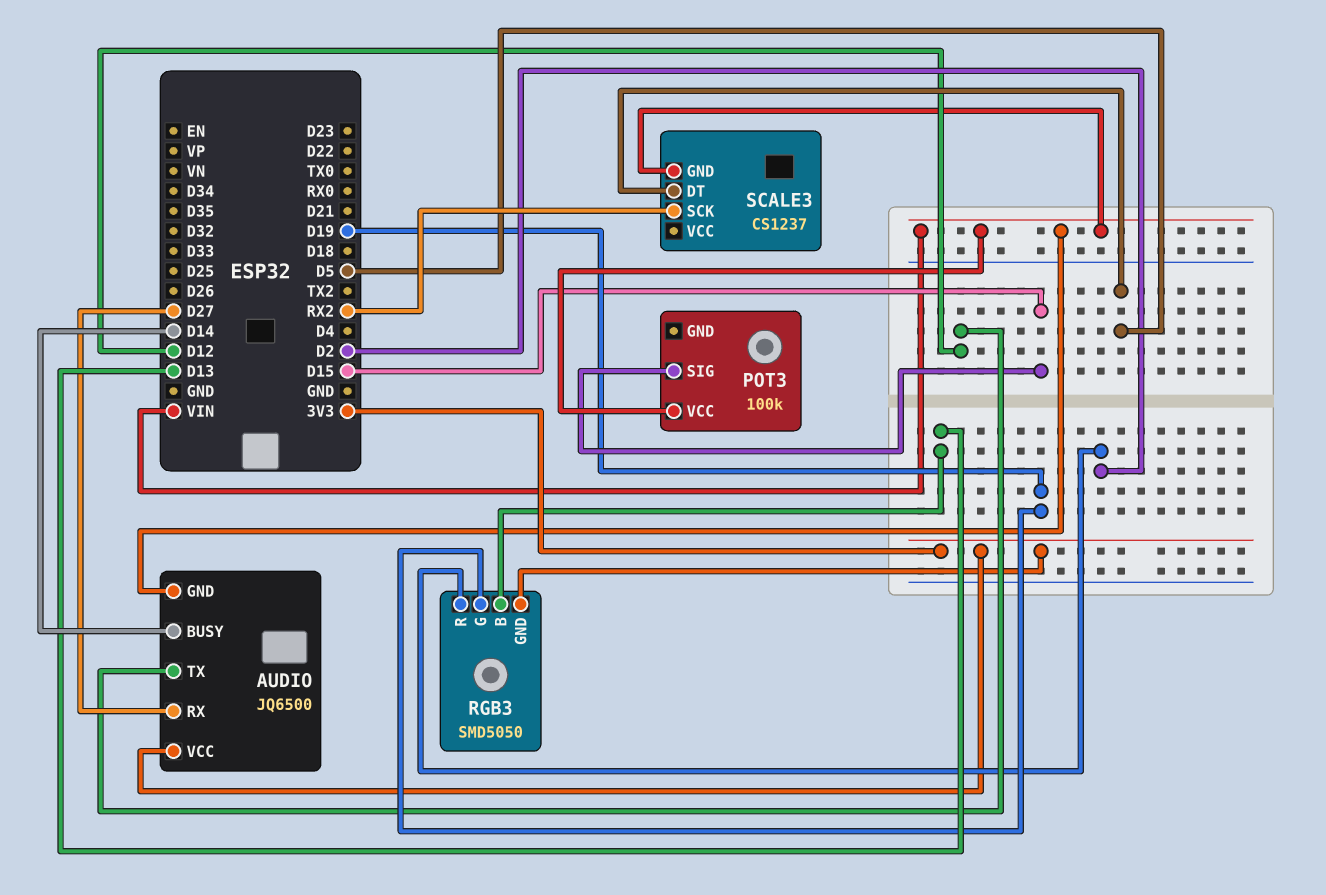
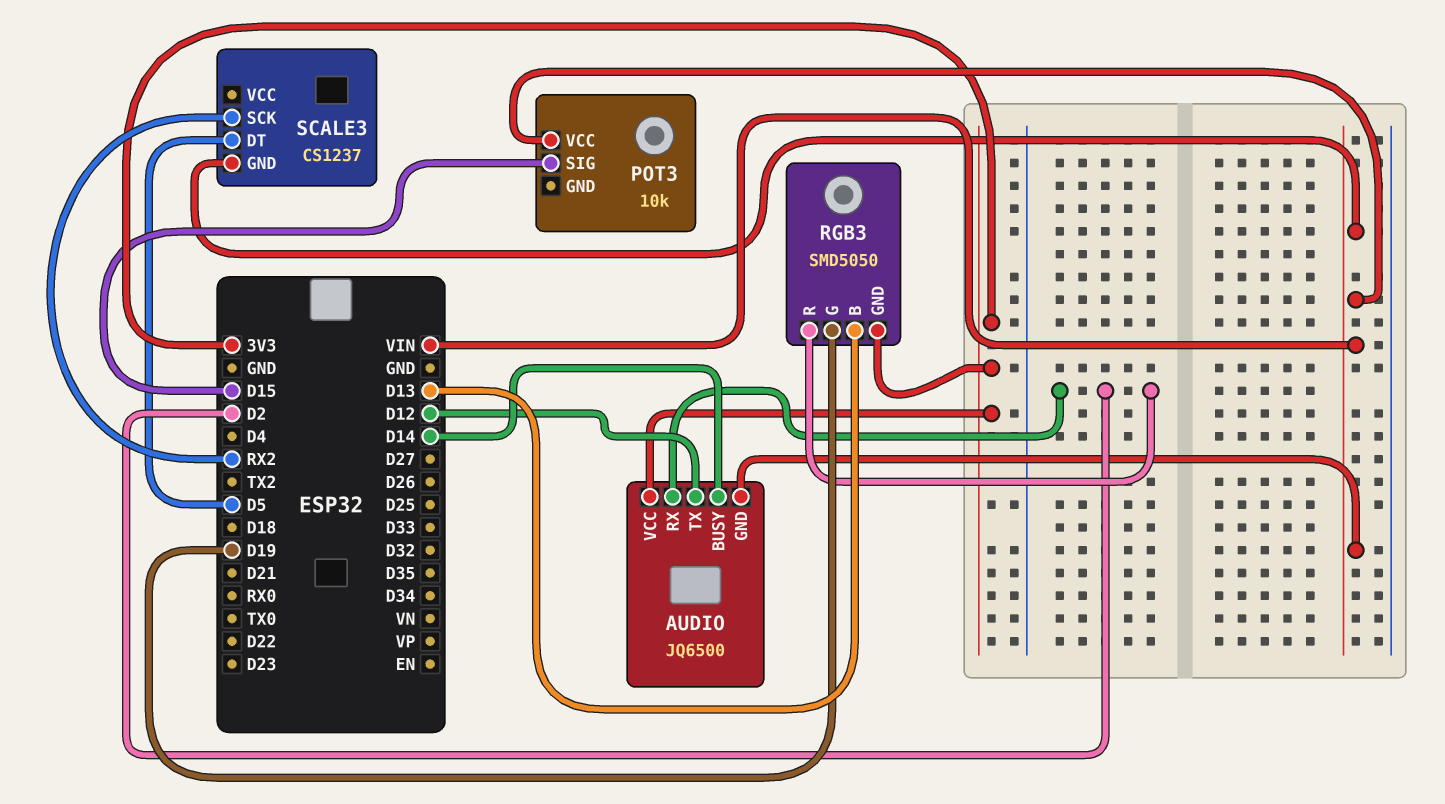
AUDIO pin RX: D27 -> D2
POT3: 100k -> 10k

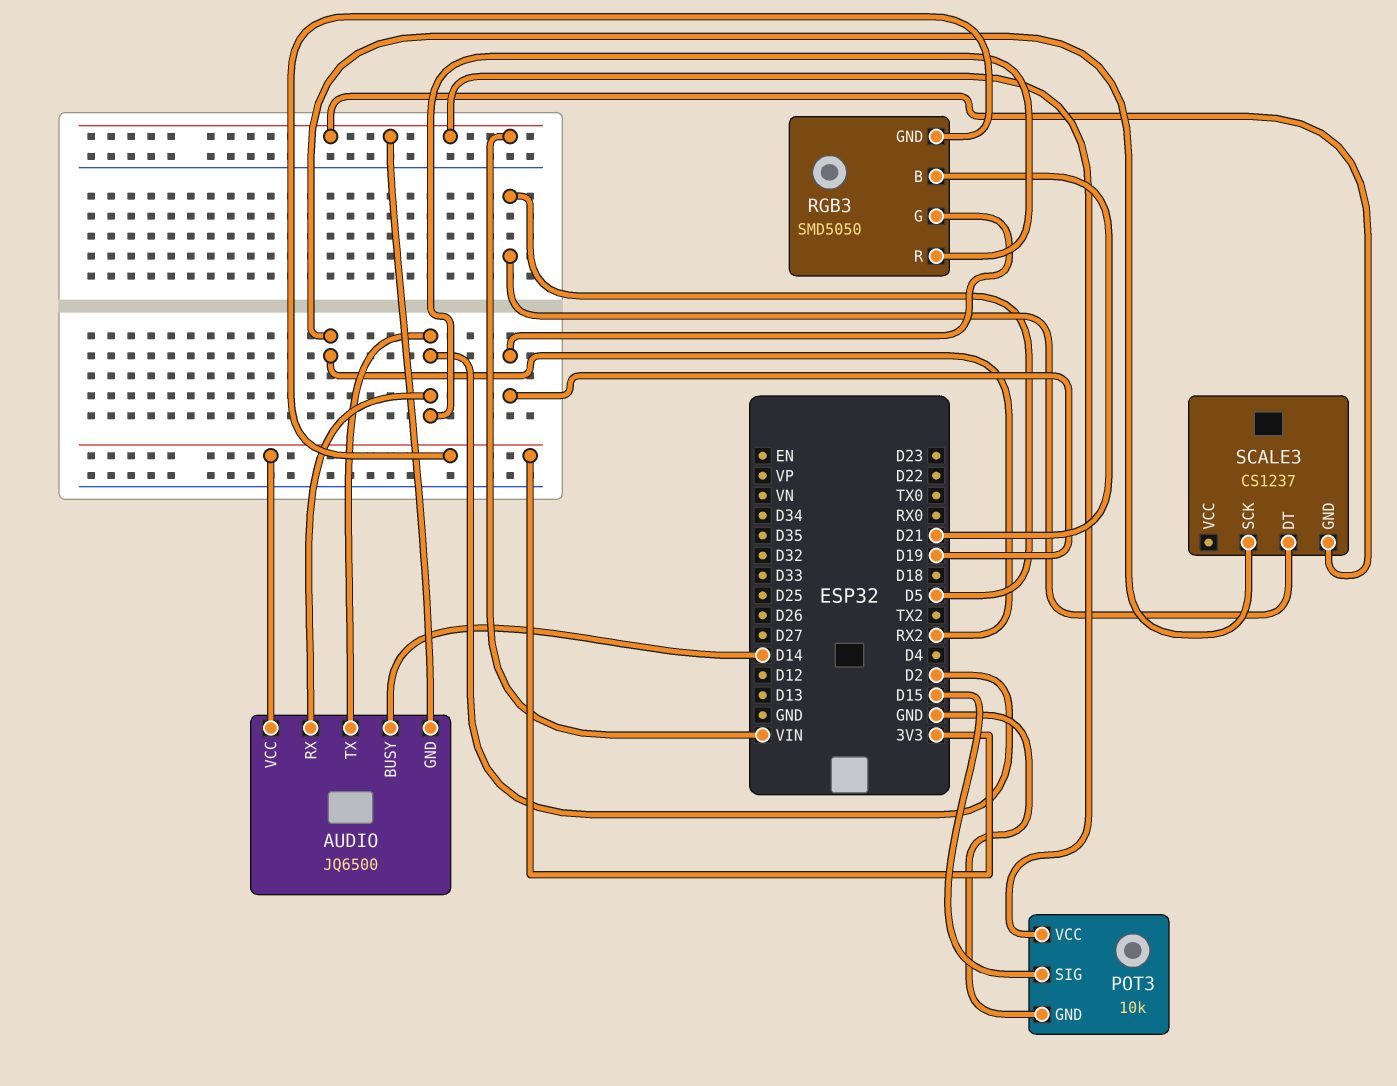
AUDIO pin TX: D12 -> D2
POT3 pin GND: none -> GND
RGB3 pin B: D13 -> D21

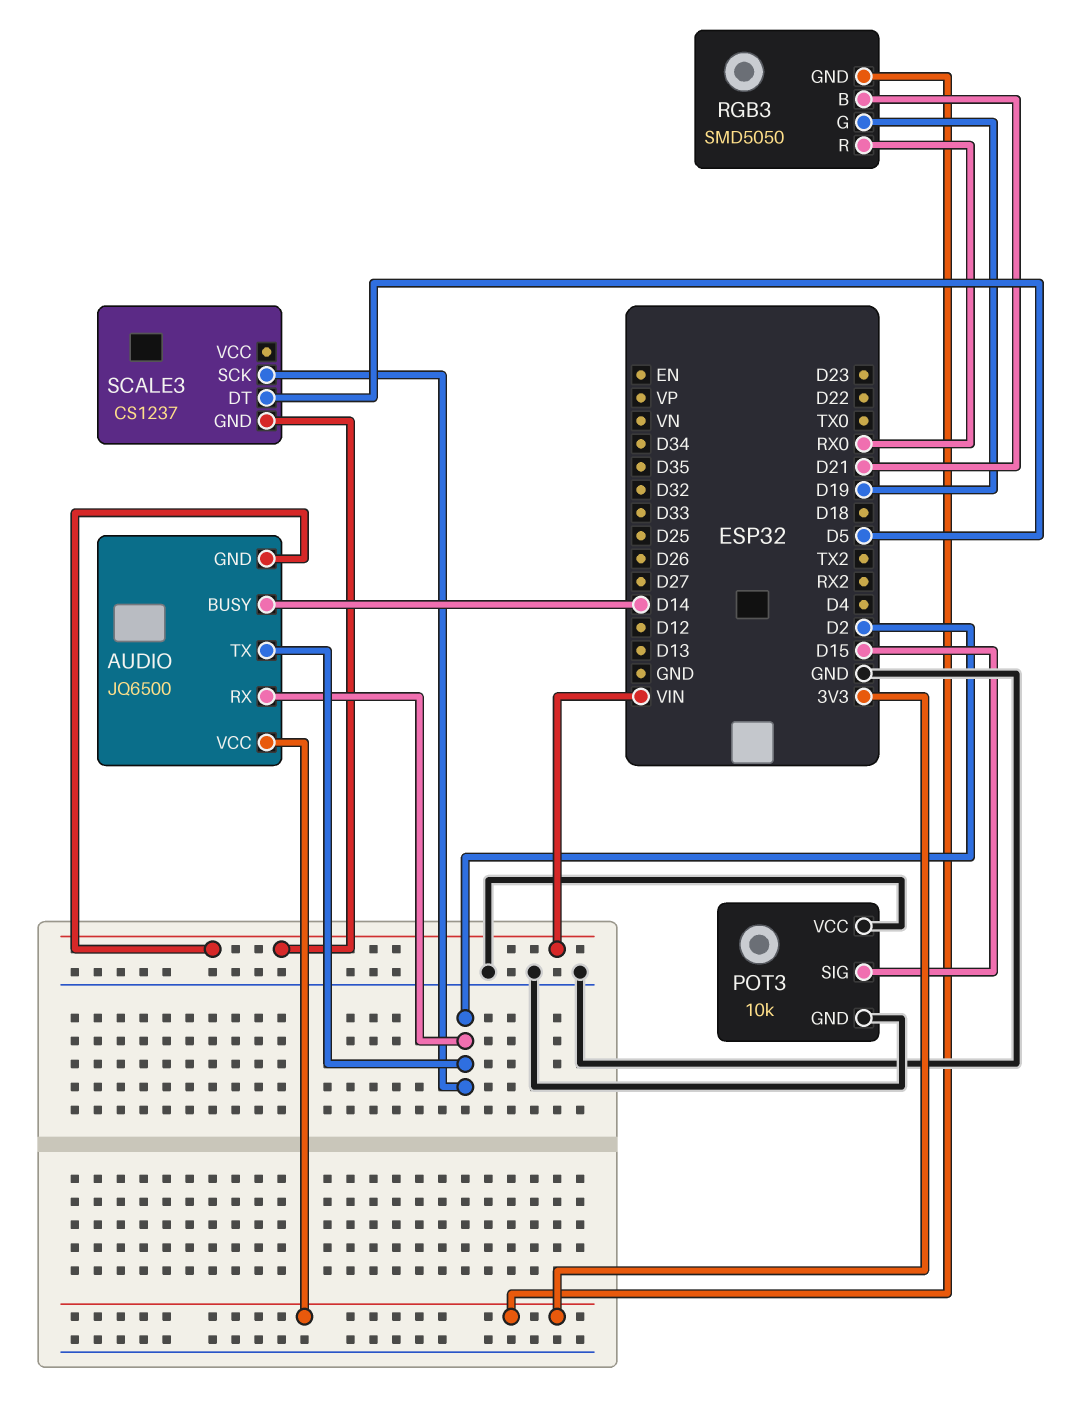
POT3 pin VCC: VIN -> GND
RGB3 pin R: D2 -> RX0
SCALE3 pin SCK: RX2 -> D2

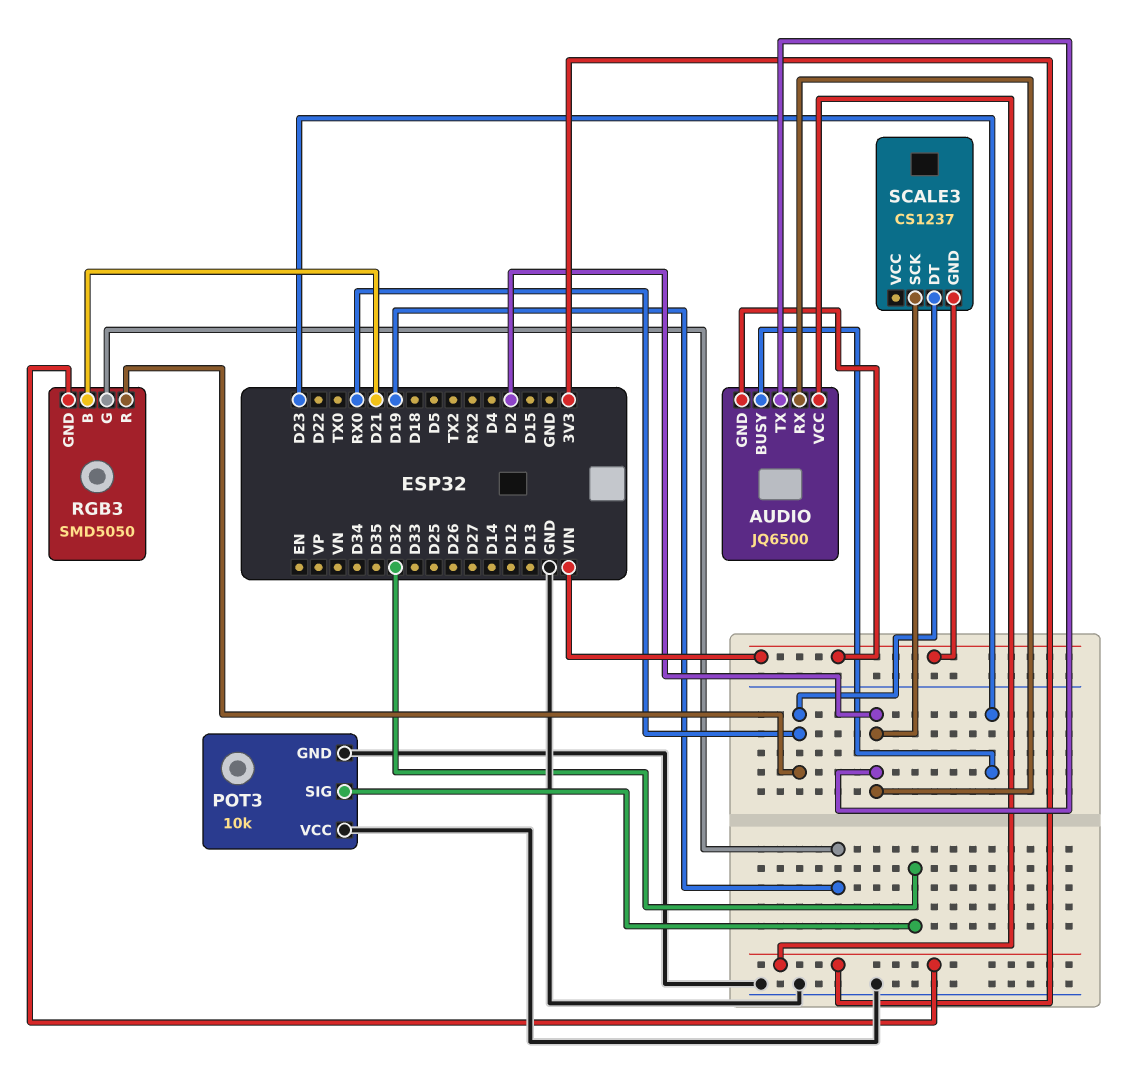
AUDIO pin BUSY: D14 -> D23
POT3 pin SIG: D15 -> D32
SCALE3 pin DT: D5 -> RX0

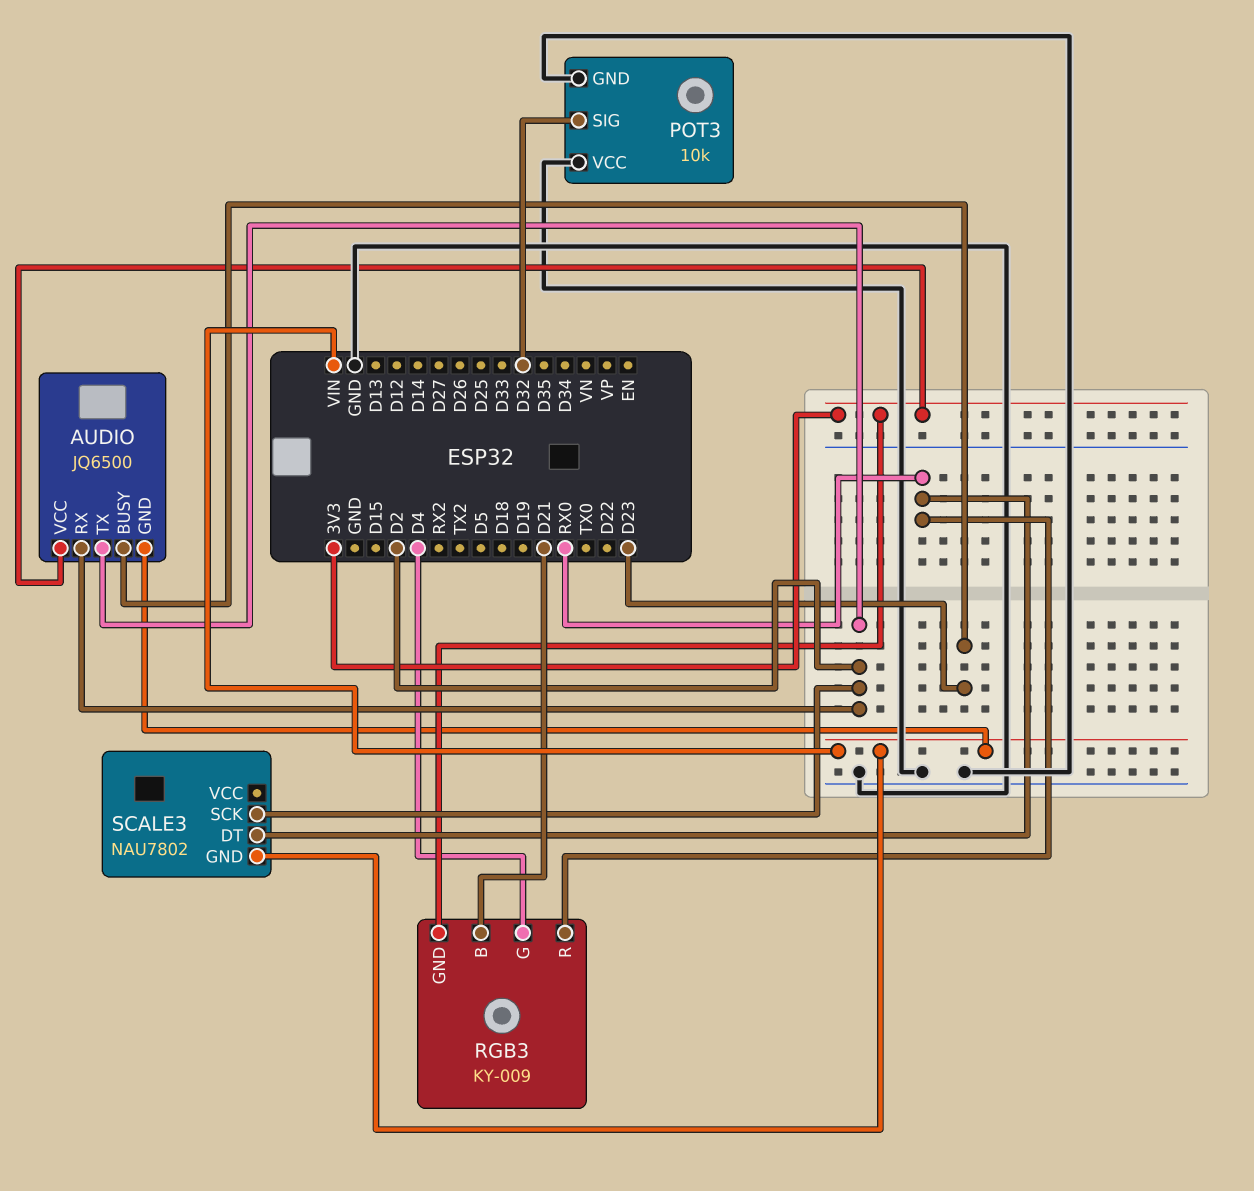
RGB3: SMD5050 -> KY-009
RGB3 pin G: D19 -> D4
SCALE3: CS1237 -> NAU7802

